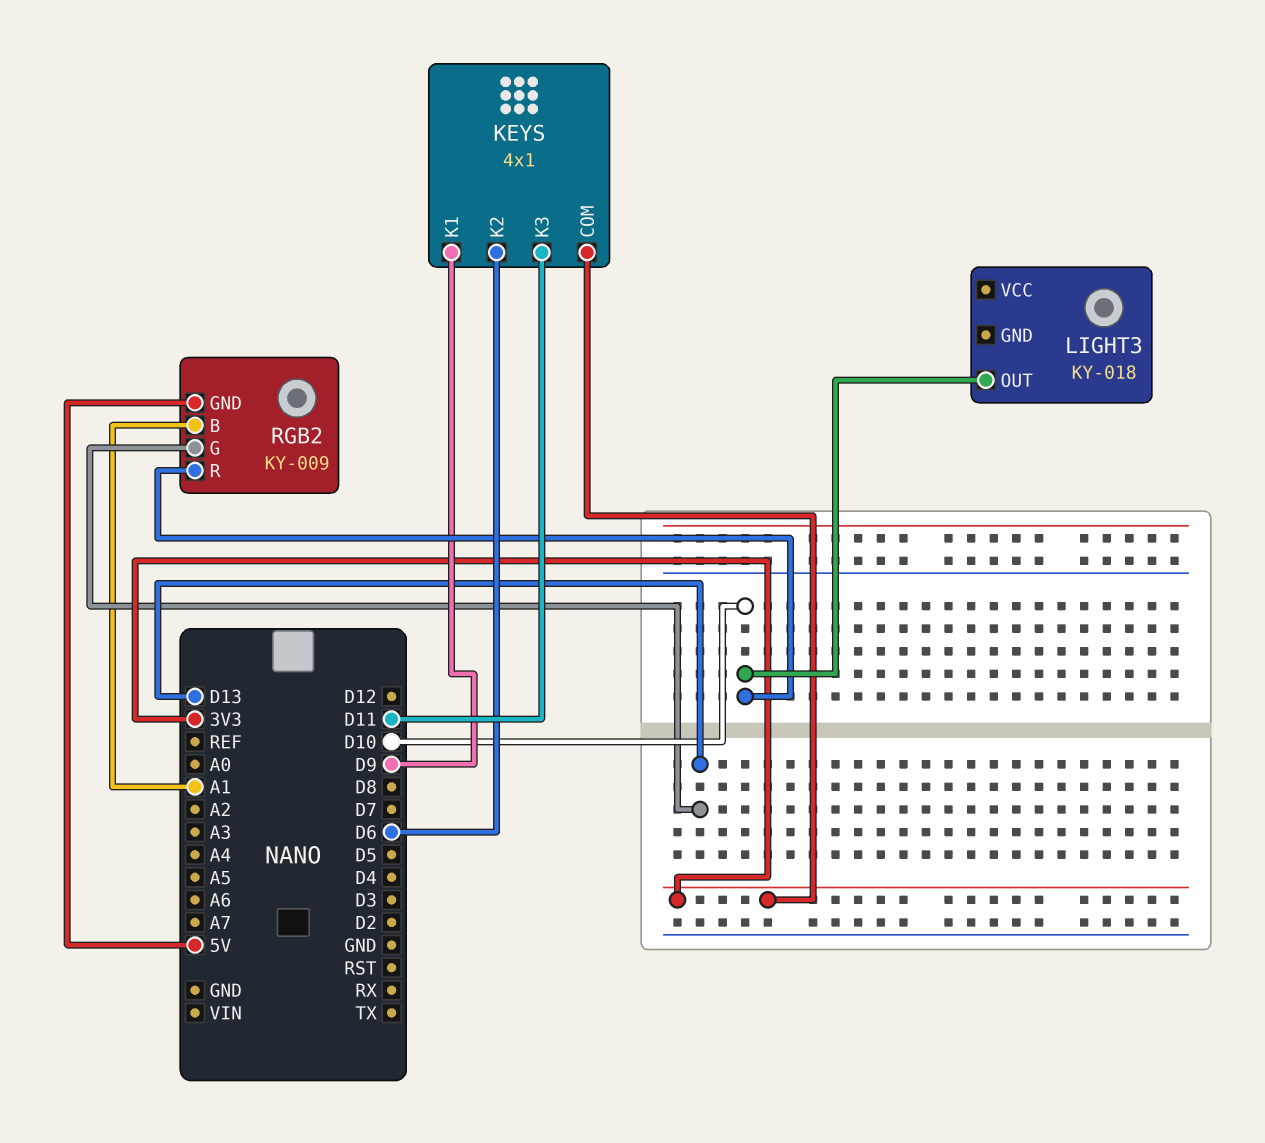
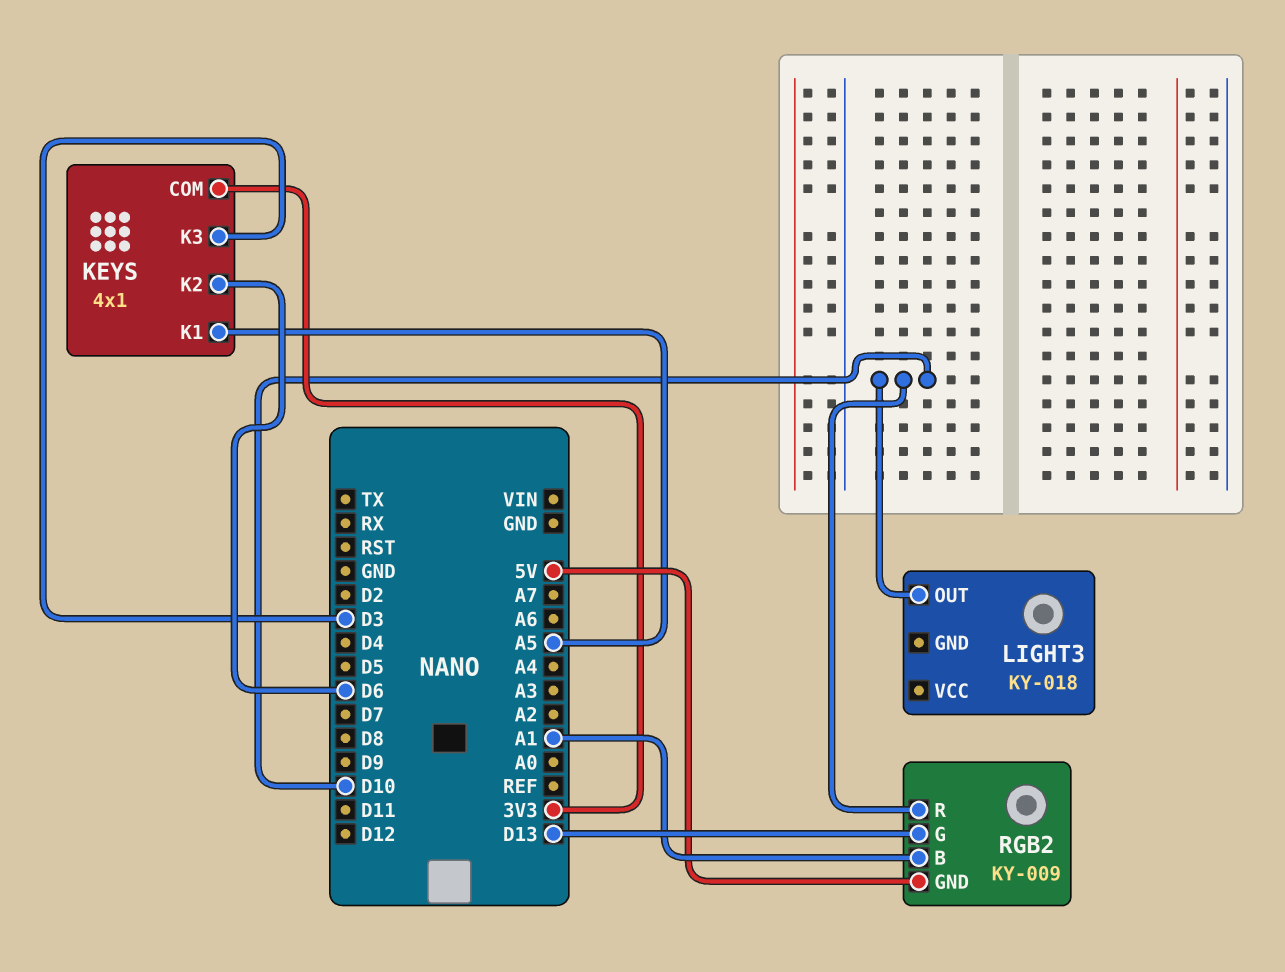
KEYS pin K1: D9 -> A5
KEYS pin K3: D11 -> D3

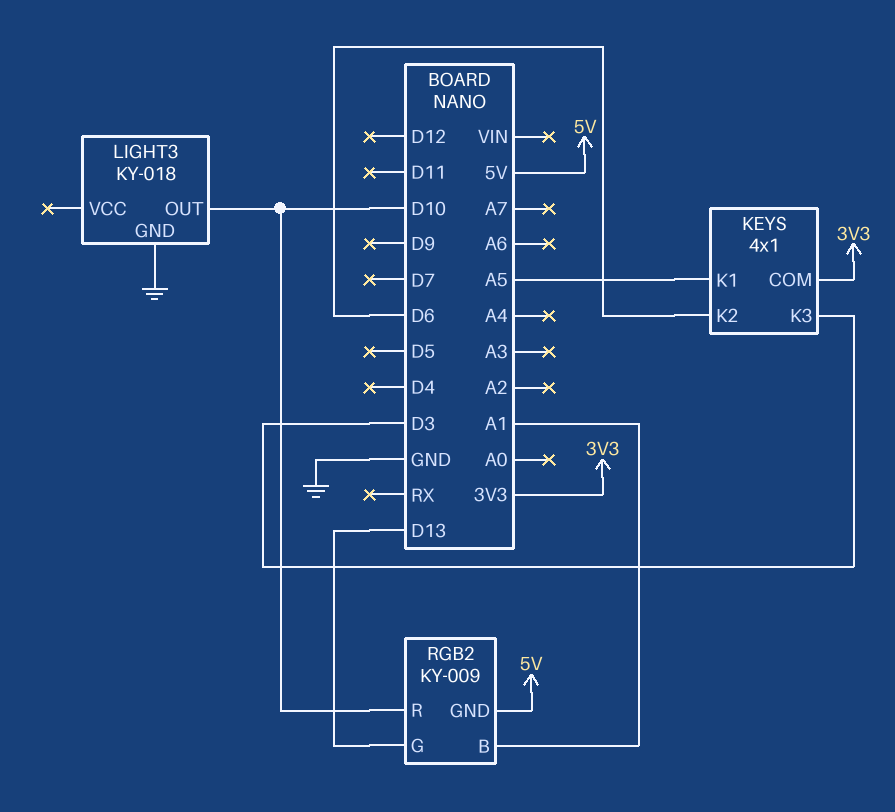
LIGHT3 pin GND: none -> GND

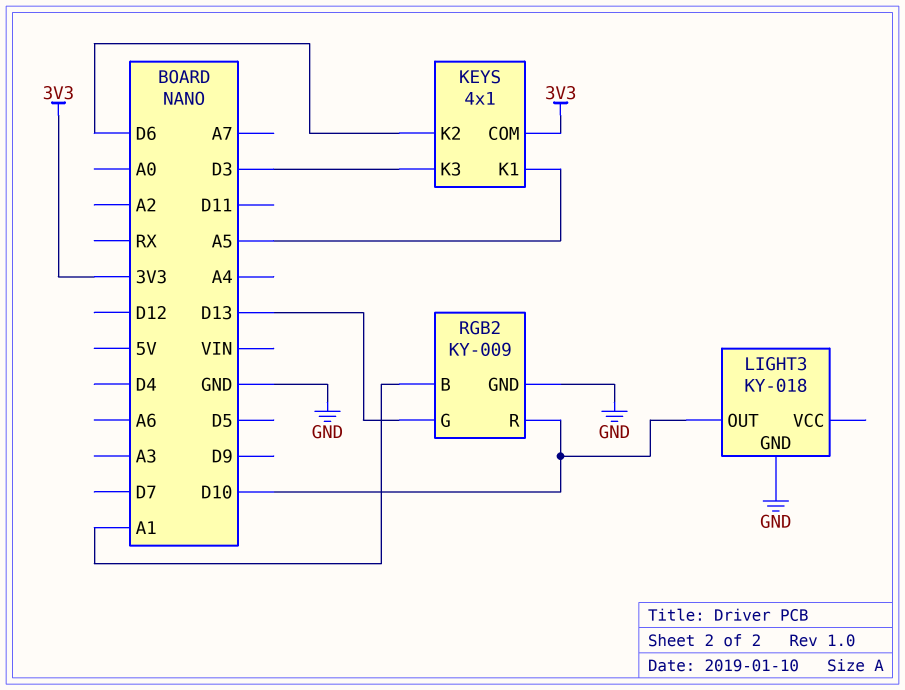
RGB2 pin GND: 5V -> GND

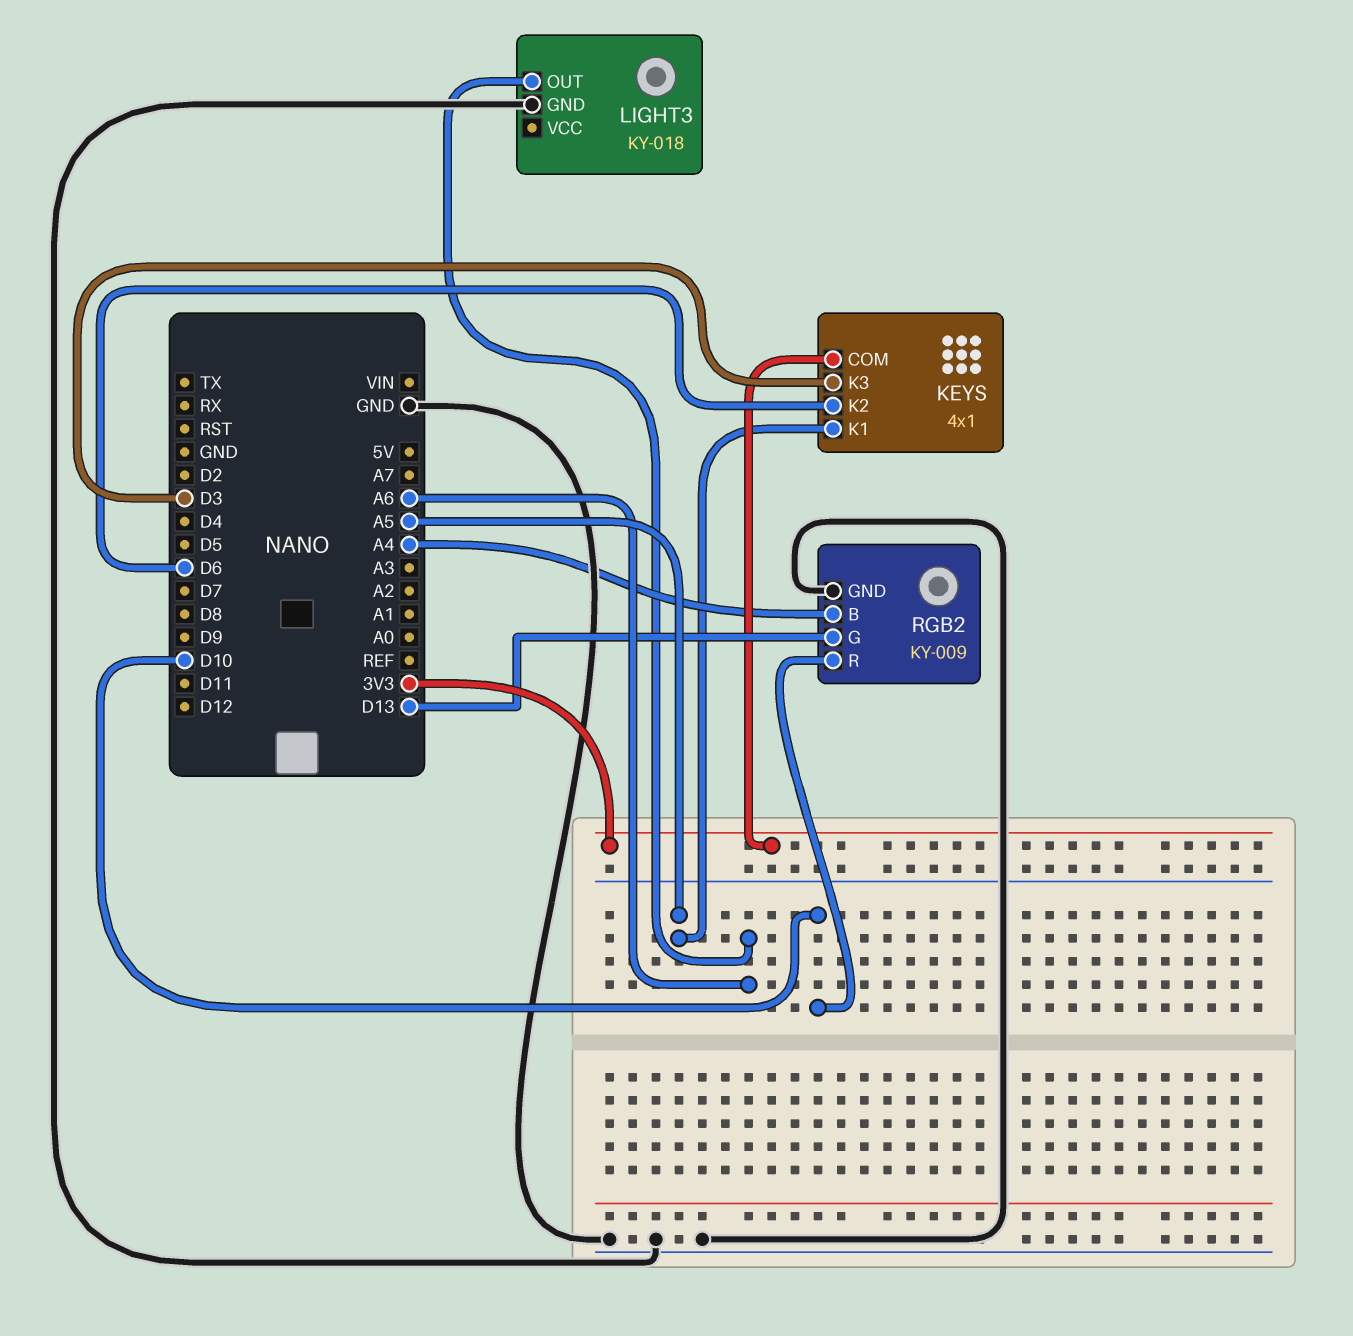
LIGHT3 pin OUT: D10 -> A6
RGB2 pin B: A1 -> A4

